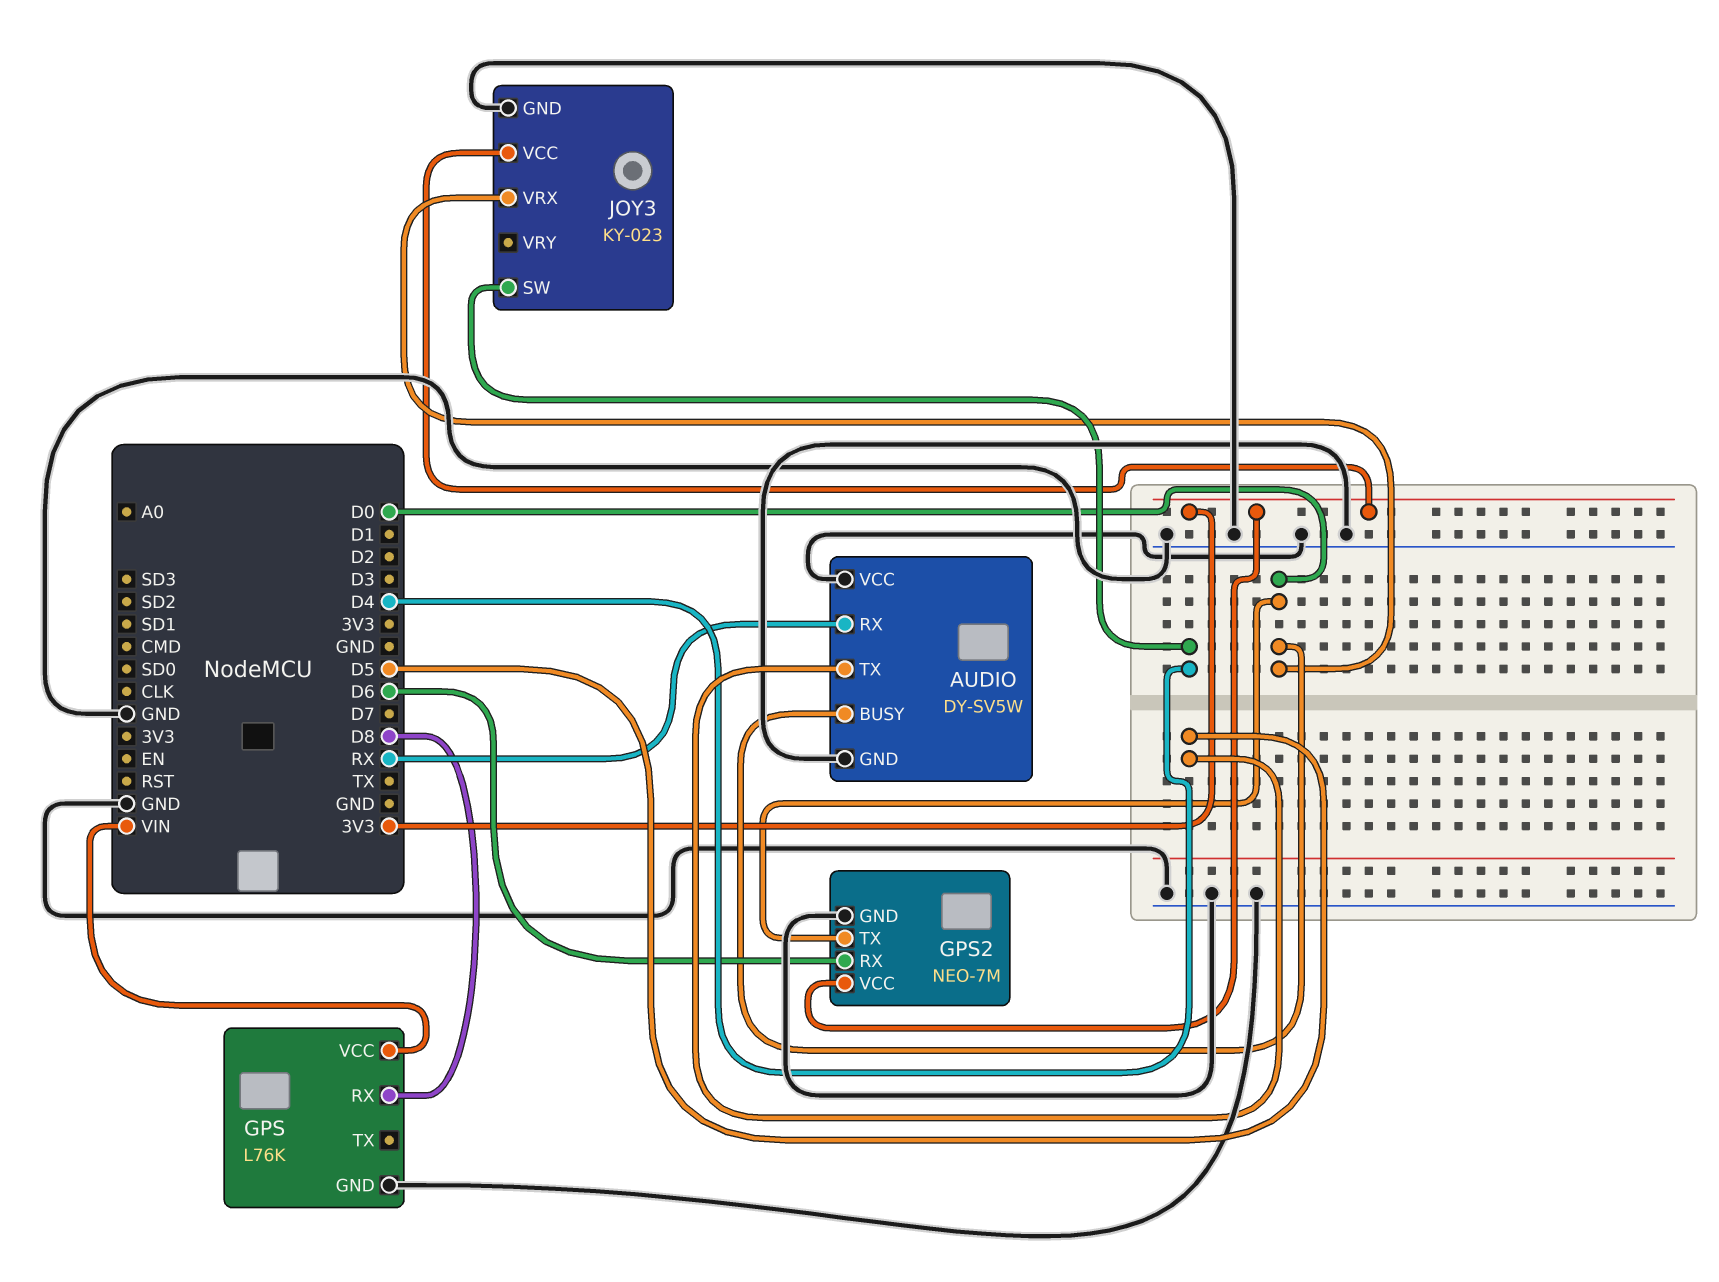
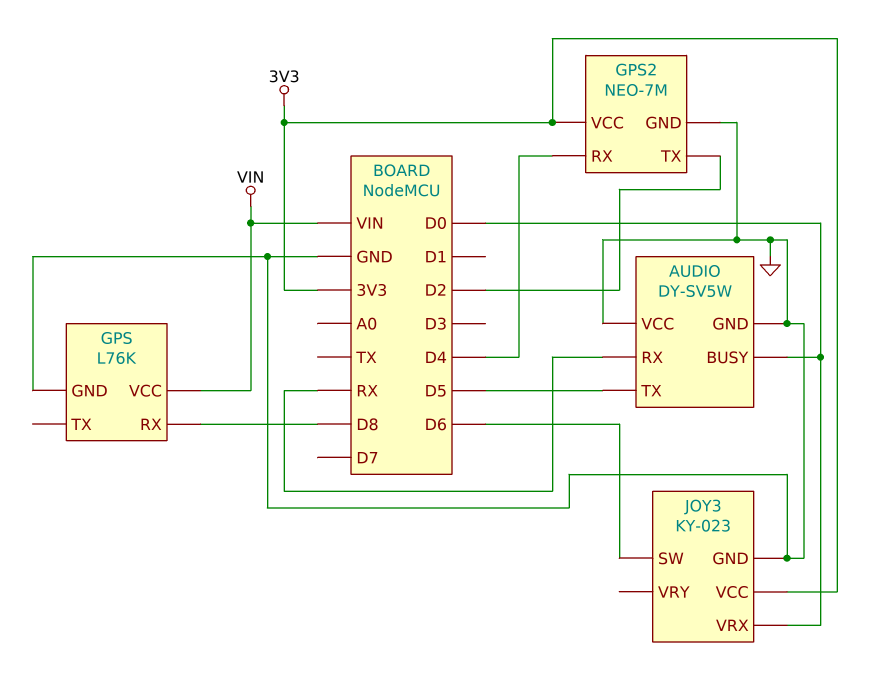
GPS2 pin RX: D6 -> D4
GPS2 pin TX: D0 -> D2
JOY3 pin SW: D4 -> D6

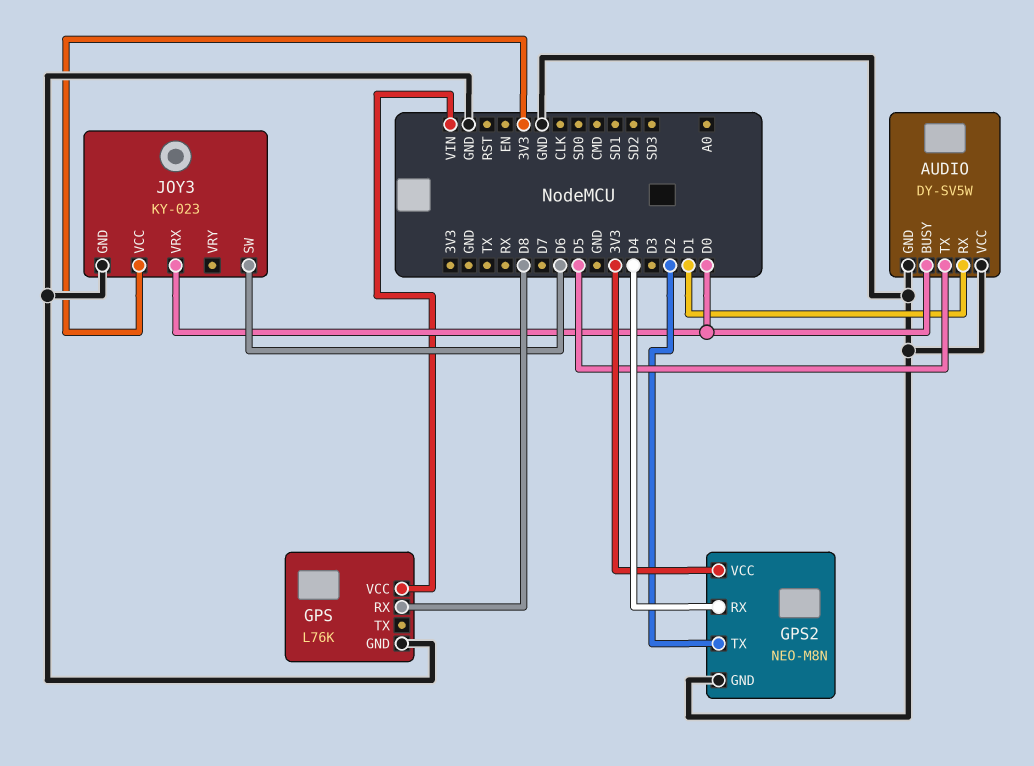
AUDIO pin RX: RX -> D1
GPS2: NEO-7M -> NEO-M8N

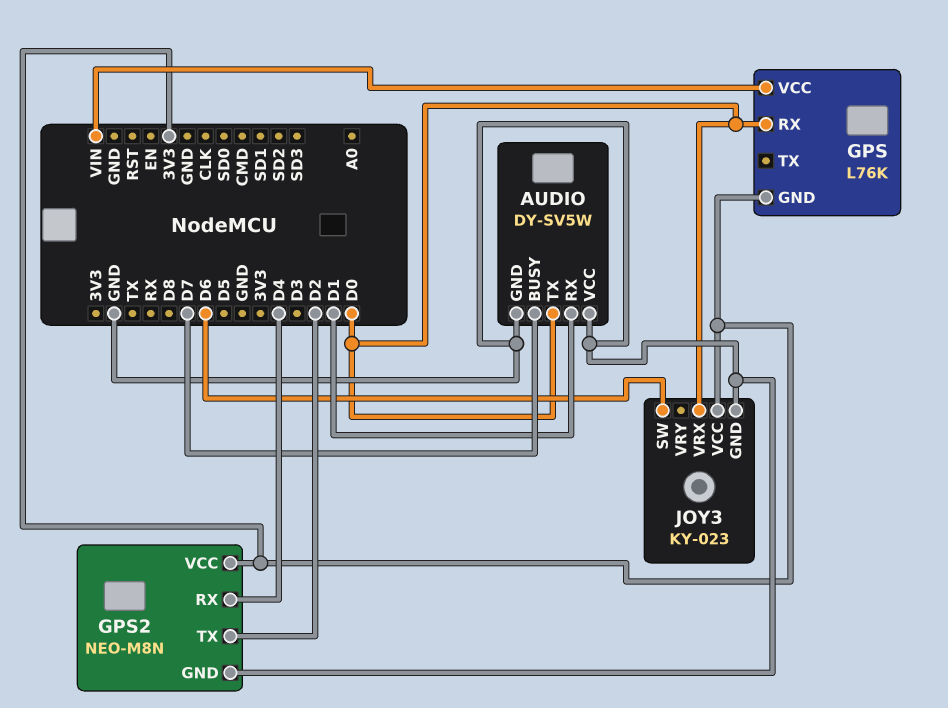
AUDIO pin BUSY: D0 -> D7
AUDIO pin TX: D5 -> D0
GPS pin GND: GND -> 3V3
GPS pin RX: D8 -> D0

